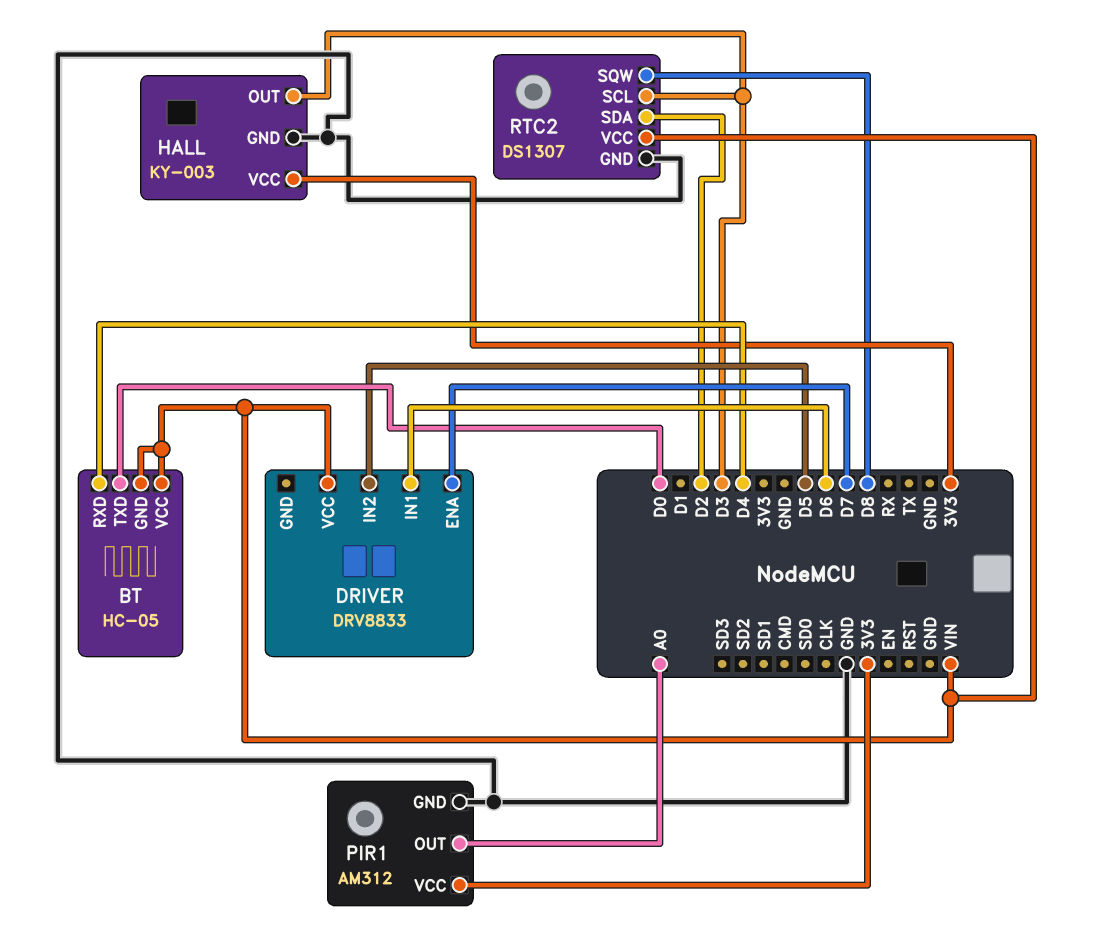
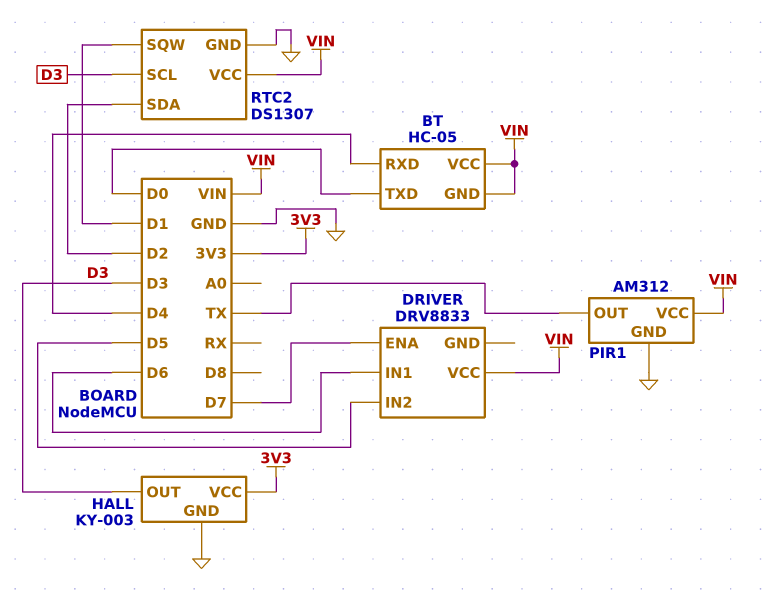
PIR1 pin OUT: A0 -> TX
PIR1 pin VCC: 3V3 -> VIN
RTC2 pin SQW: D8 -> D1

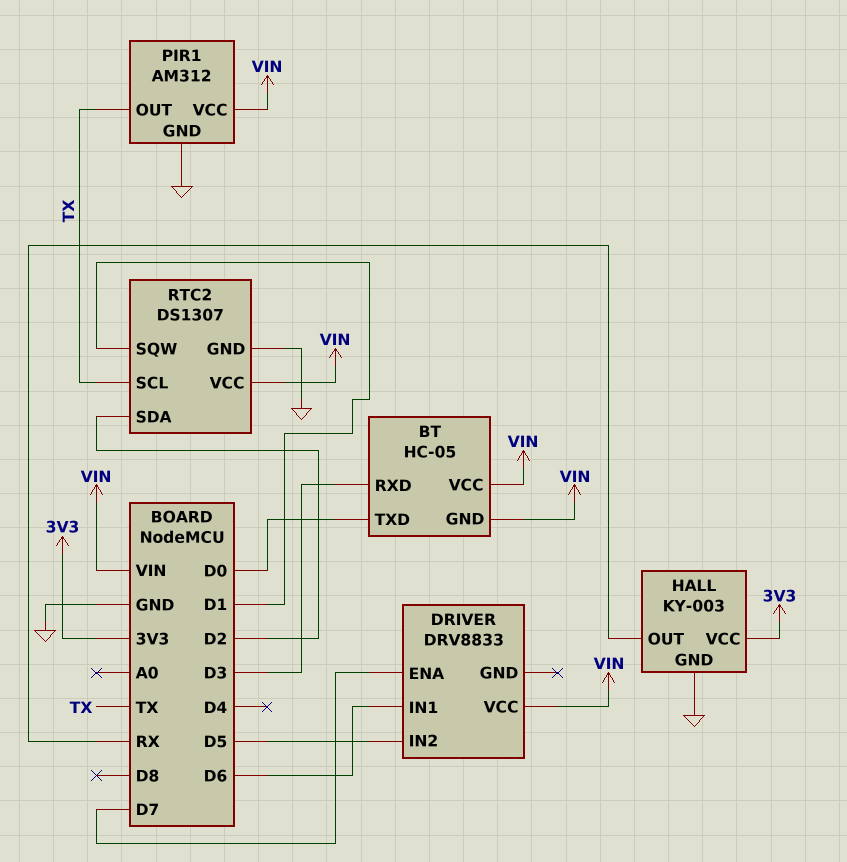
BT pin RXD: D4 -> D3
HALL pin OUT: D3 -> RX
RTC2 pin SCL: D3 -> TX

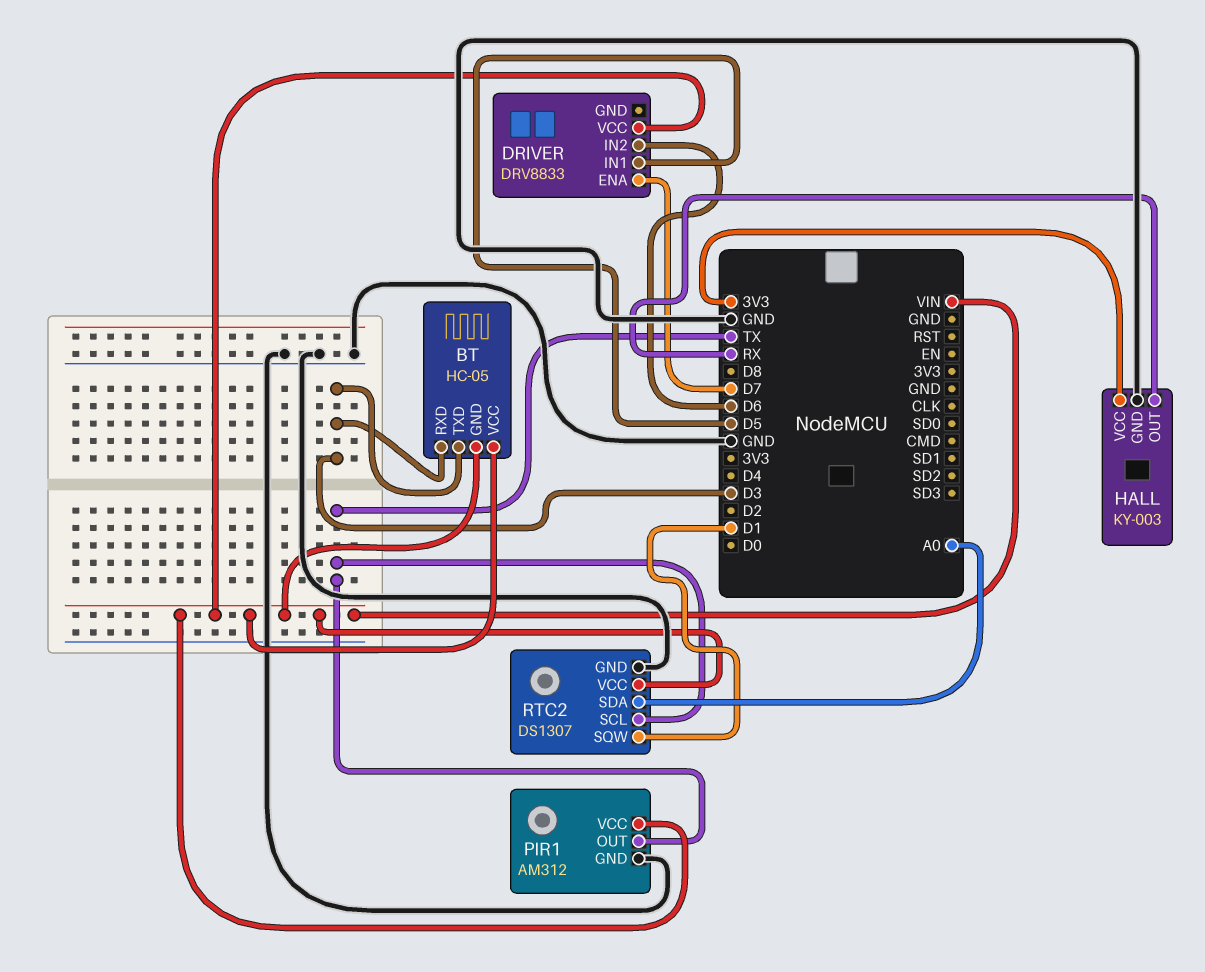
BT pin TXD: D0 -> D3
DRIVER pin IN1: D6 -> D5
DRIVER pin IN2: D5 -> D6
RTC2 pin SDA: D2 -> A0

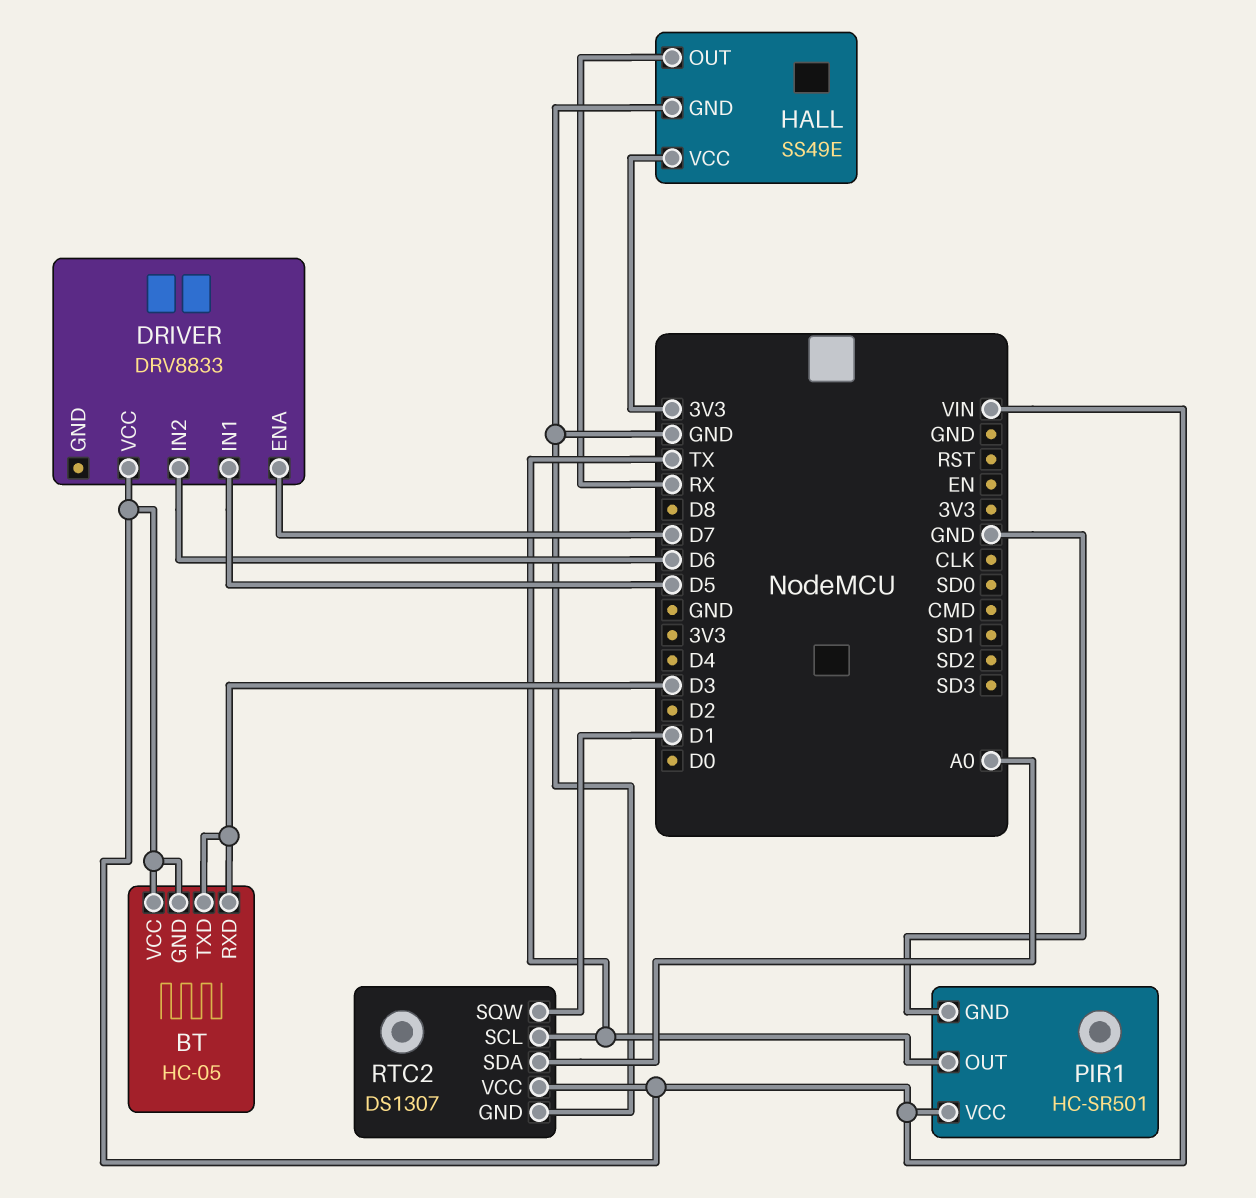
HALL: KY-003 -> SS49E
PIR1: AM312 -> HC-SR501

